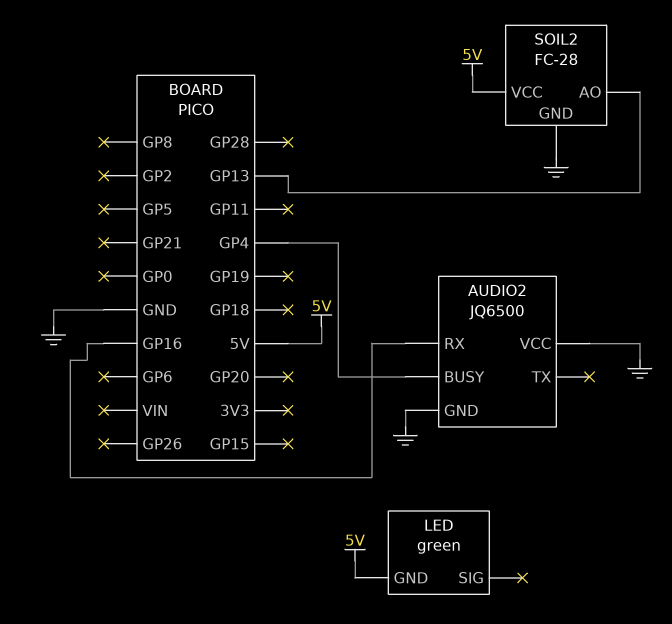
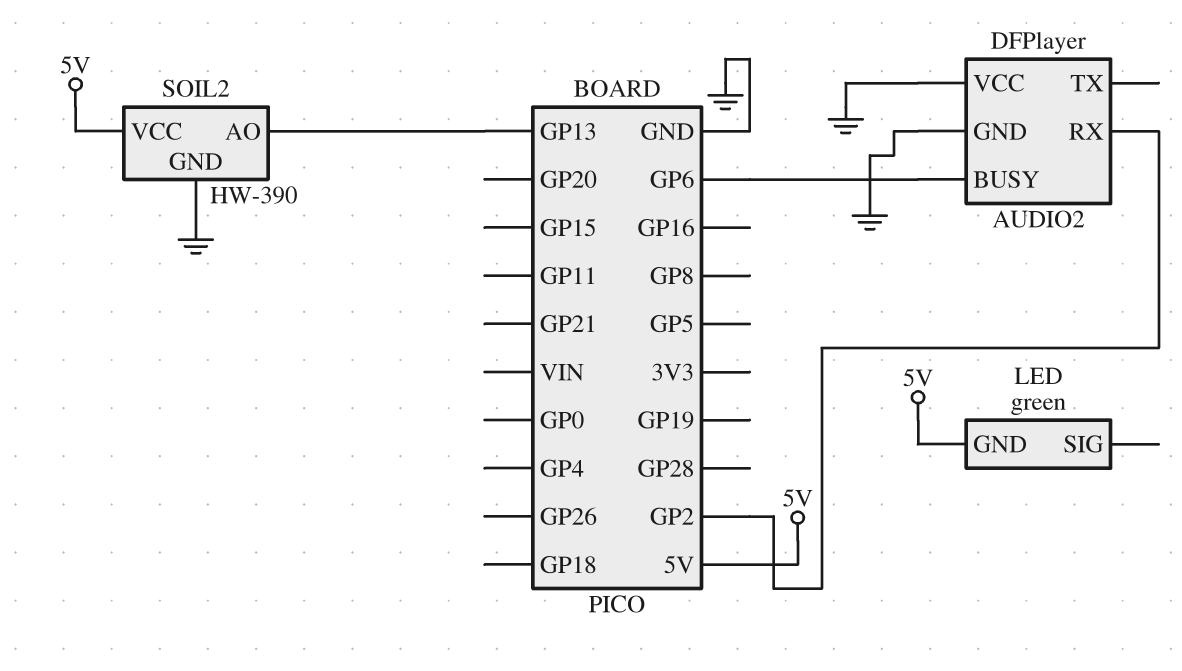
AUDIO2: JQ6500 -> DFPlayer
AUDIO2 pin BUSY: GP4 -> GP6
AUDIO2 pin RX: GP16 -> GP2
SOIL2: FC-28 -> HW-390

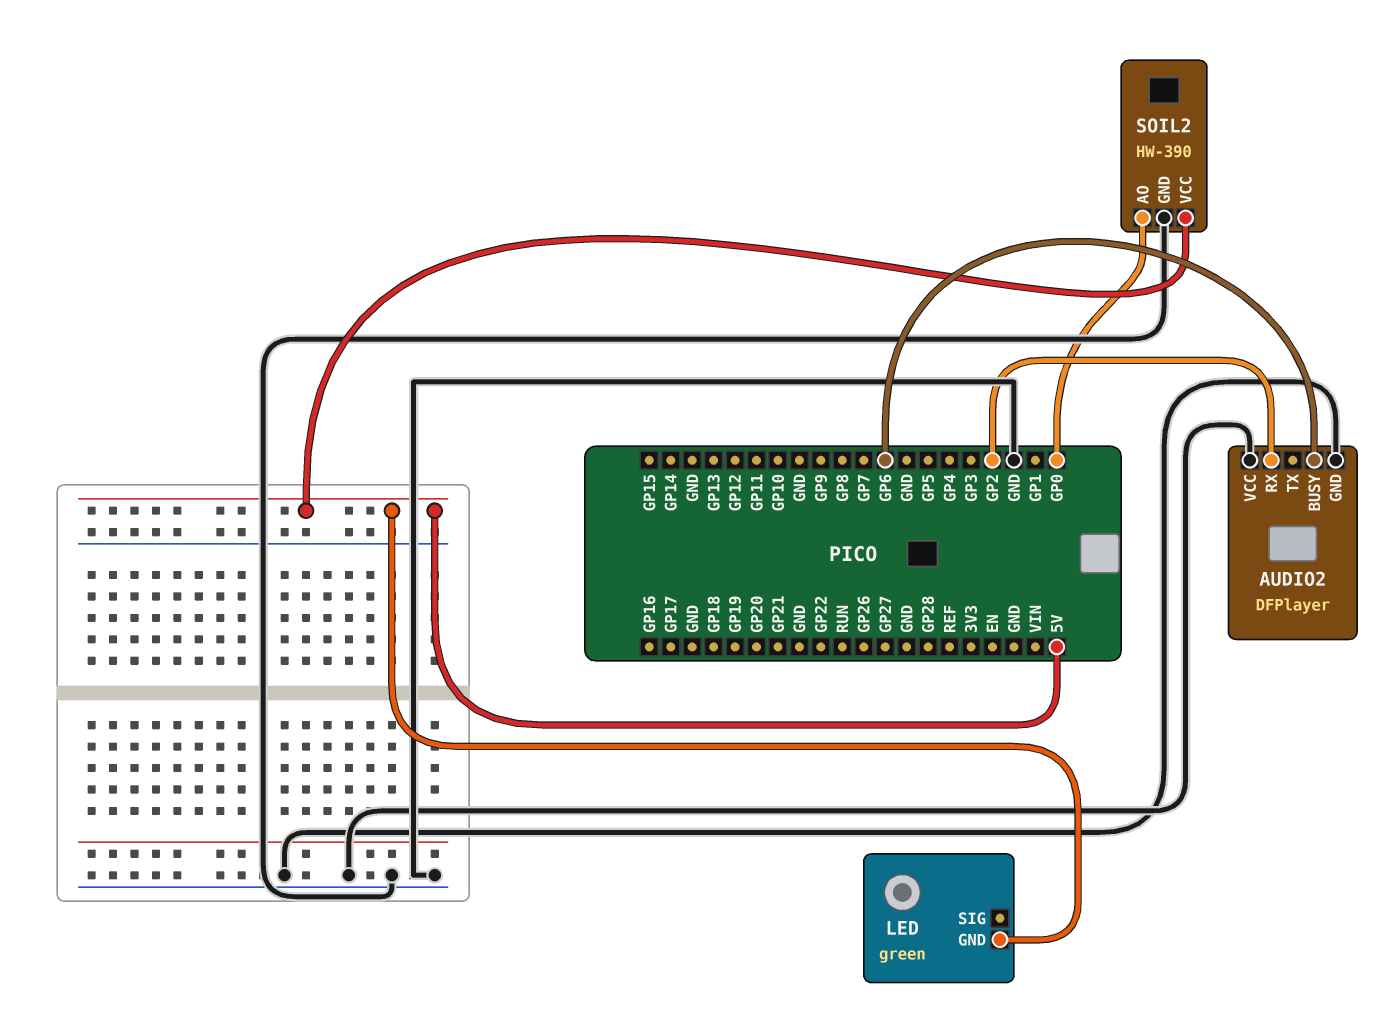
SOIL2 pin AO: GP13 -> GP0

